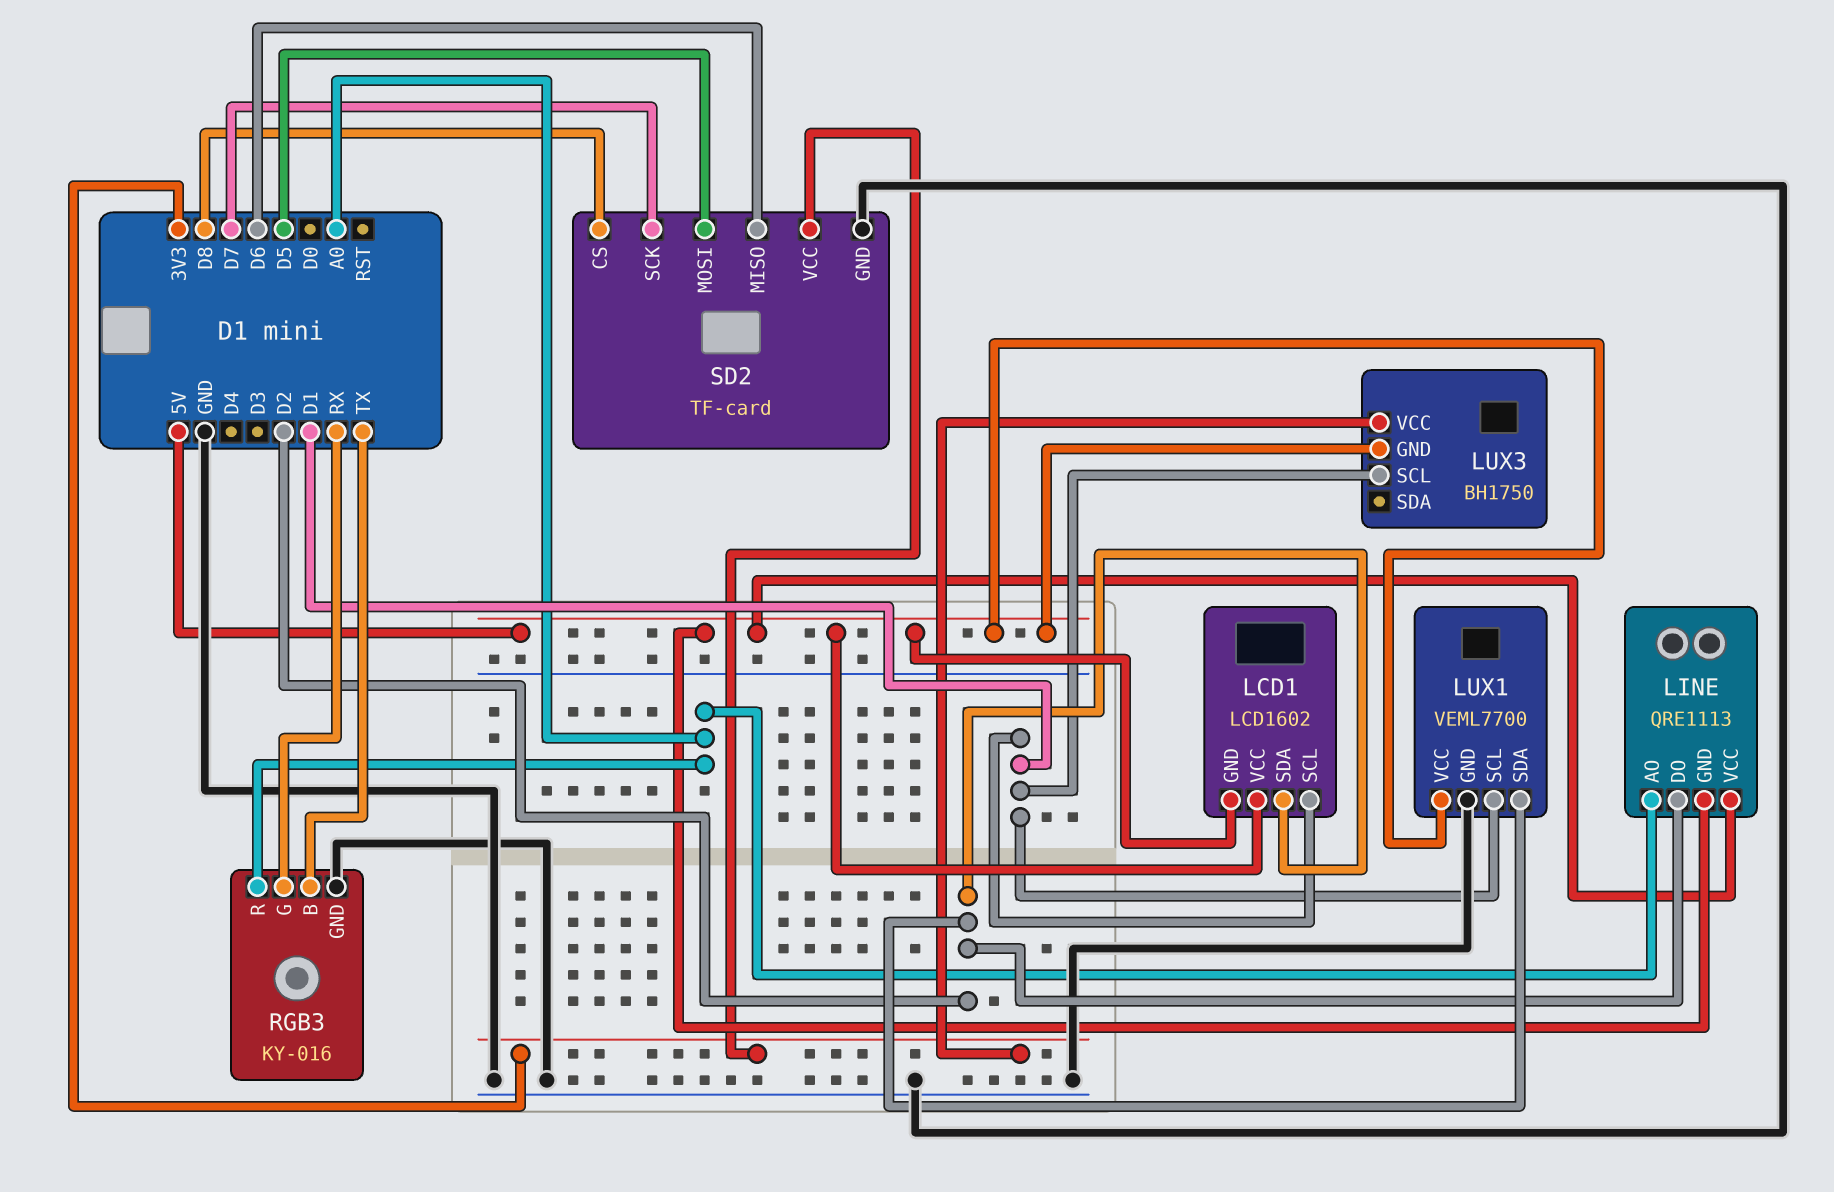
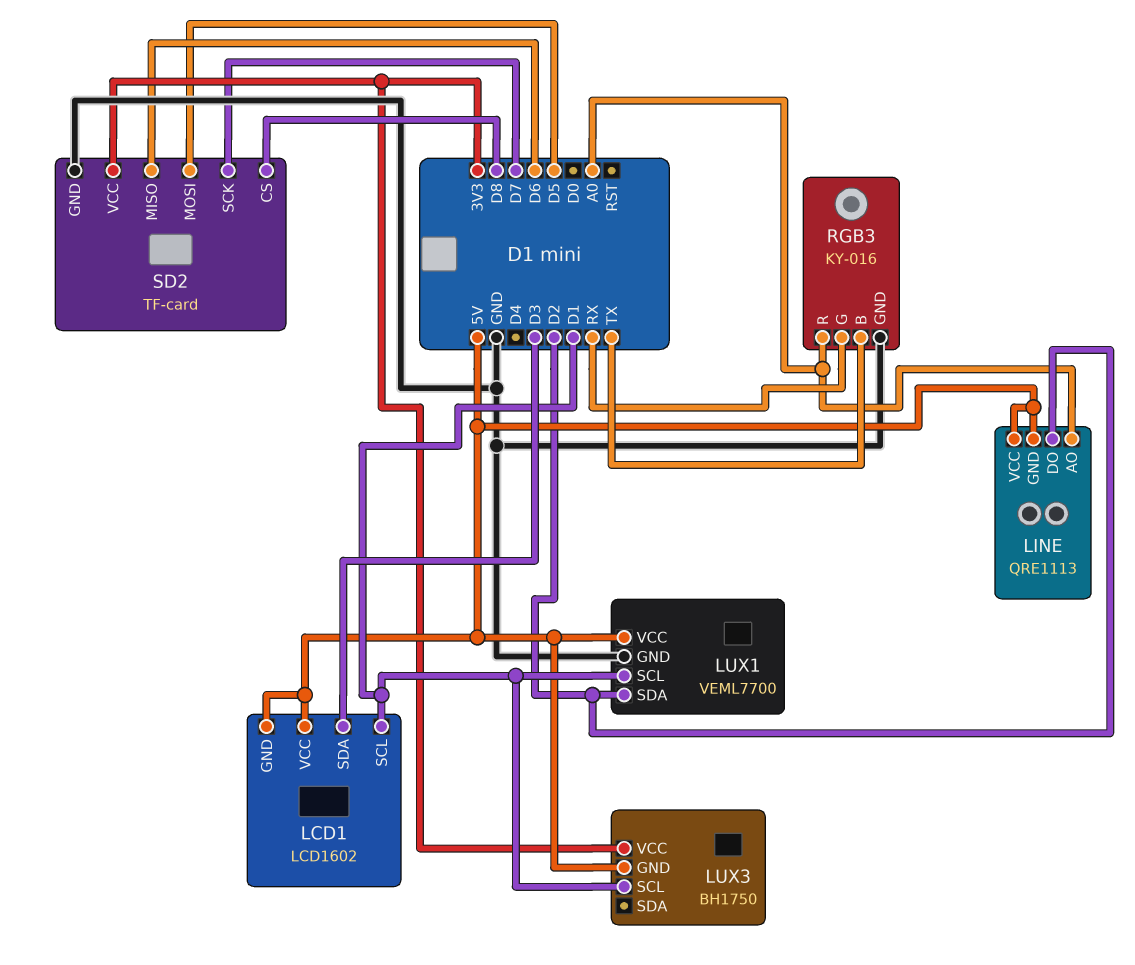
LCD1 pin SDA: D2 -> D3

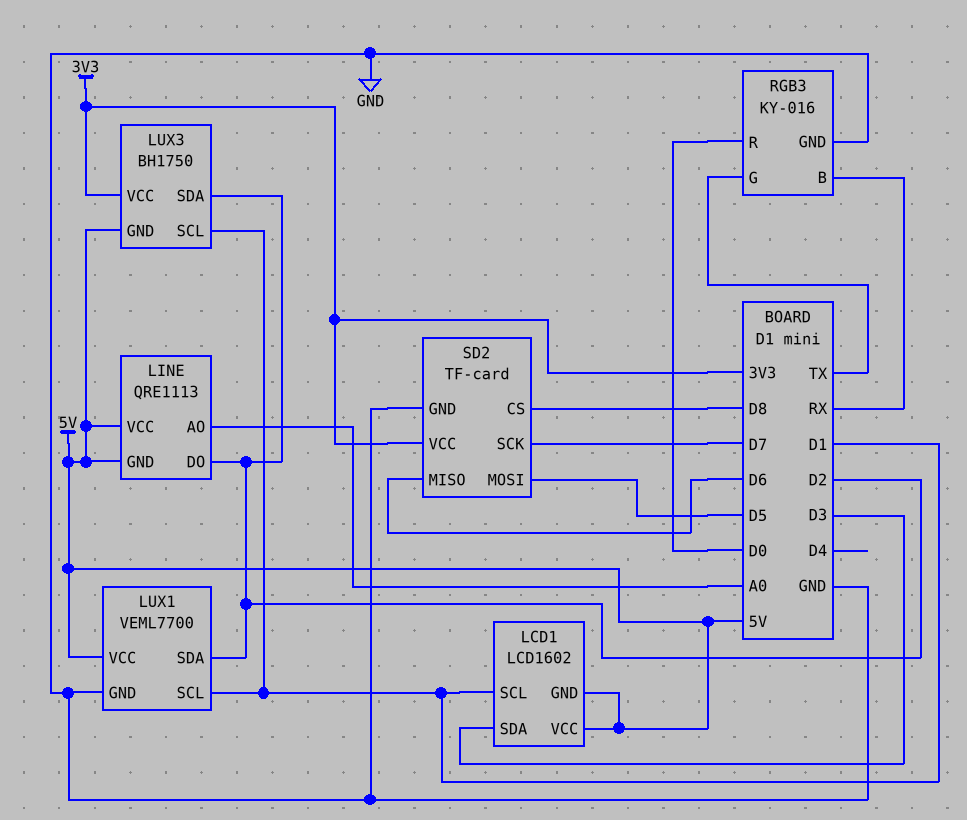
LUX3 pin SDA: none -> D2
RGB3 pin B: TX -> RX
RGB3 pin G: RX -> TX
RGB3 pin R: A0 -> D0

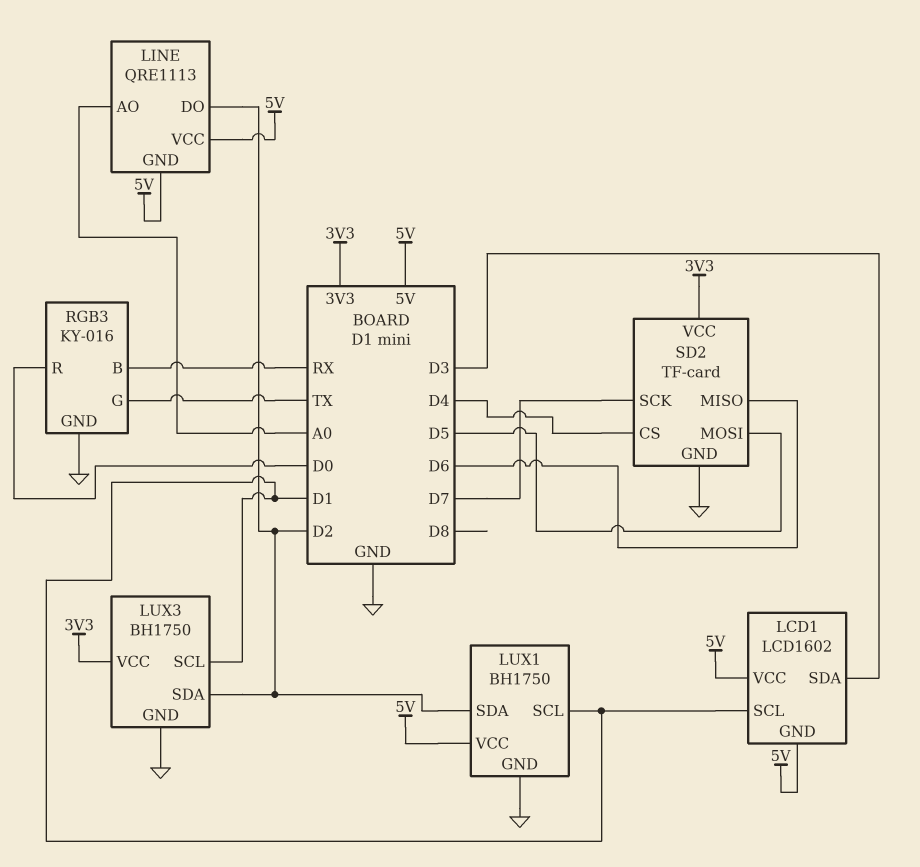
LUX1: VEML7700 -> BH1750
LUX3 pin GND: 5V -> GND
SD2 pin CS: D8 -> D4

